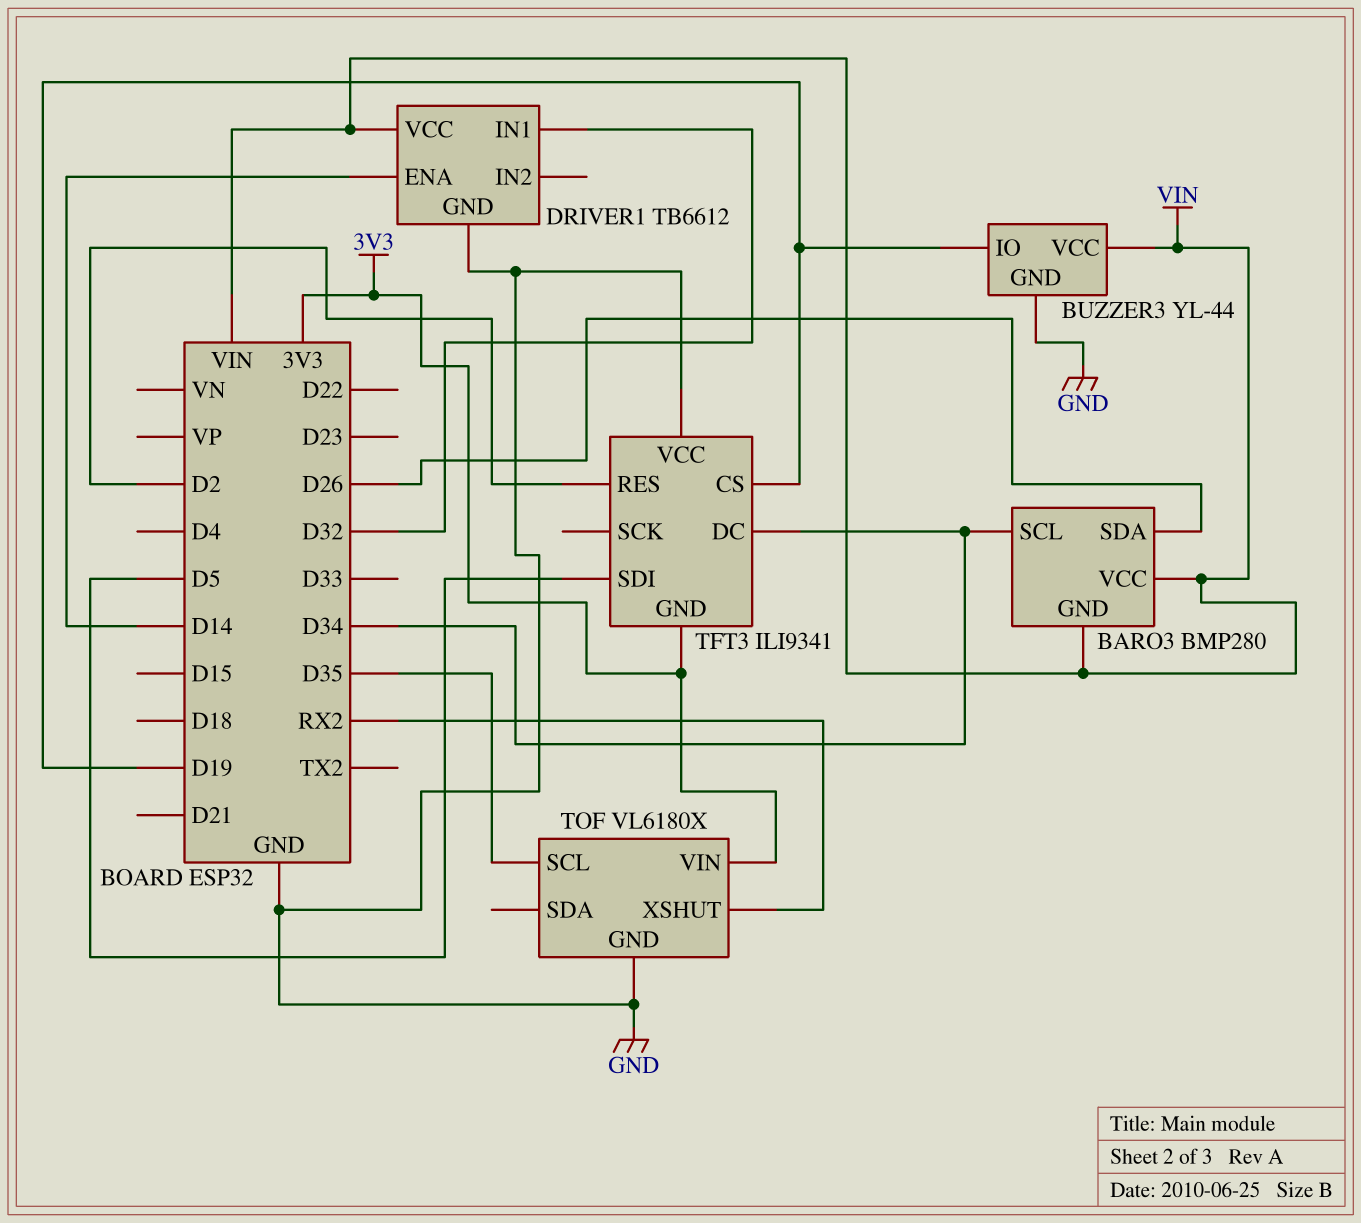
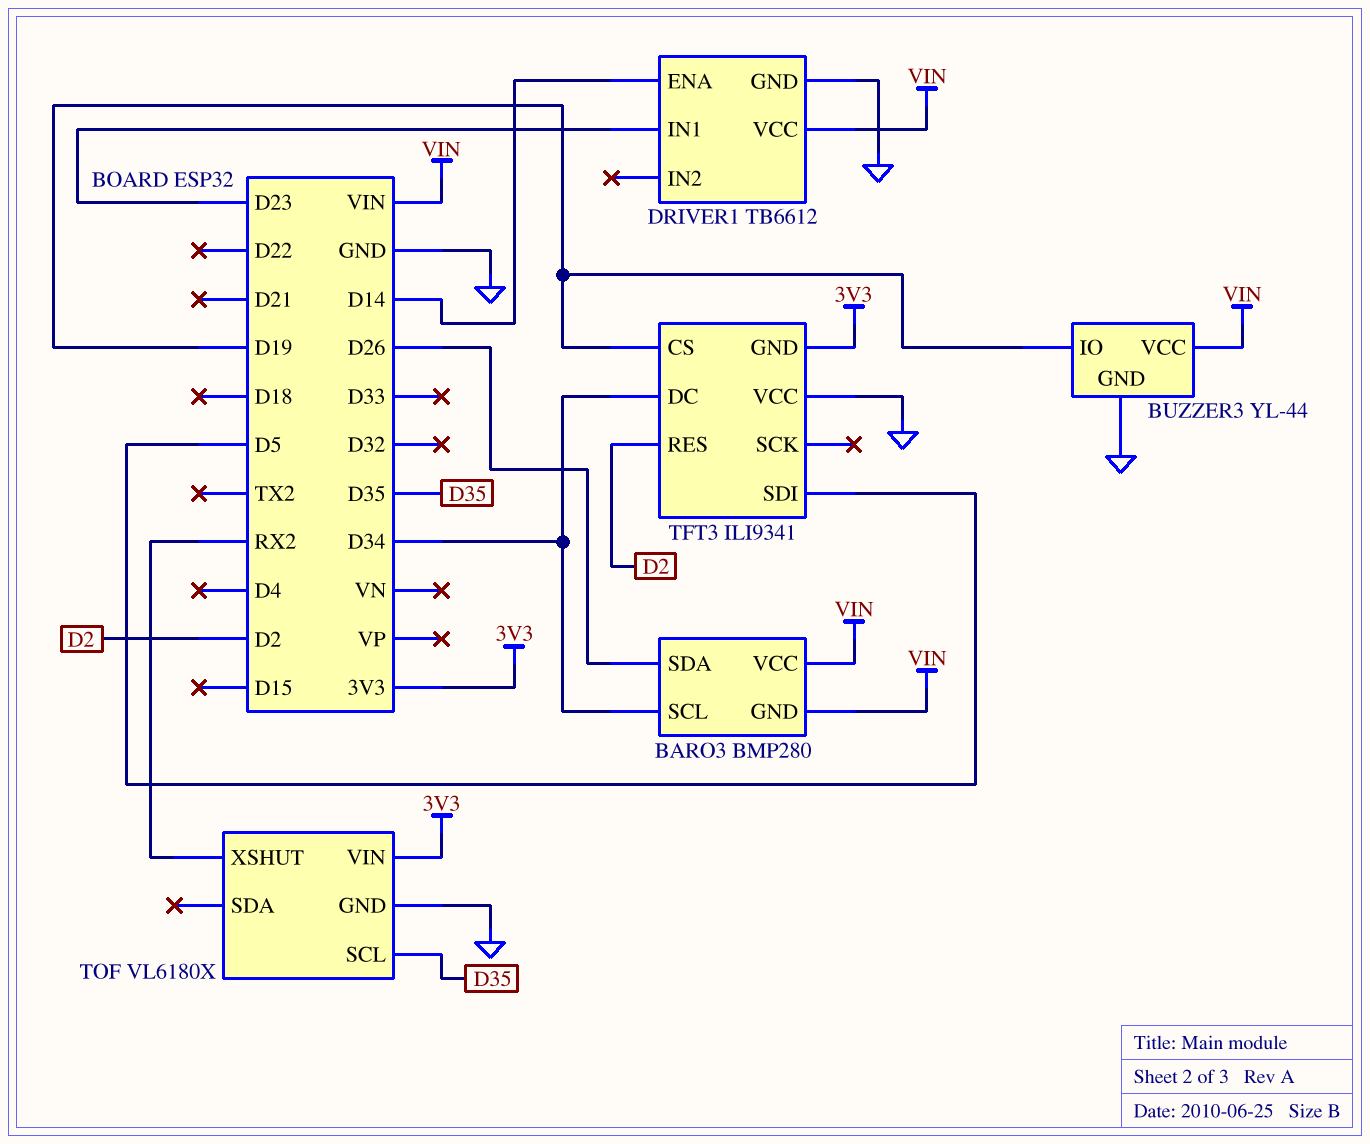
DRIVER1 pin IN1: D32 -> D23

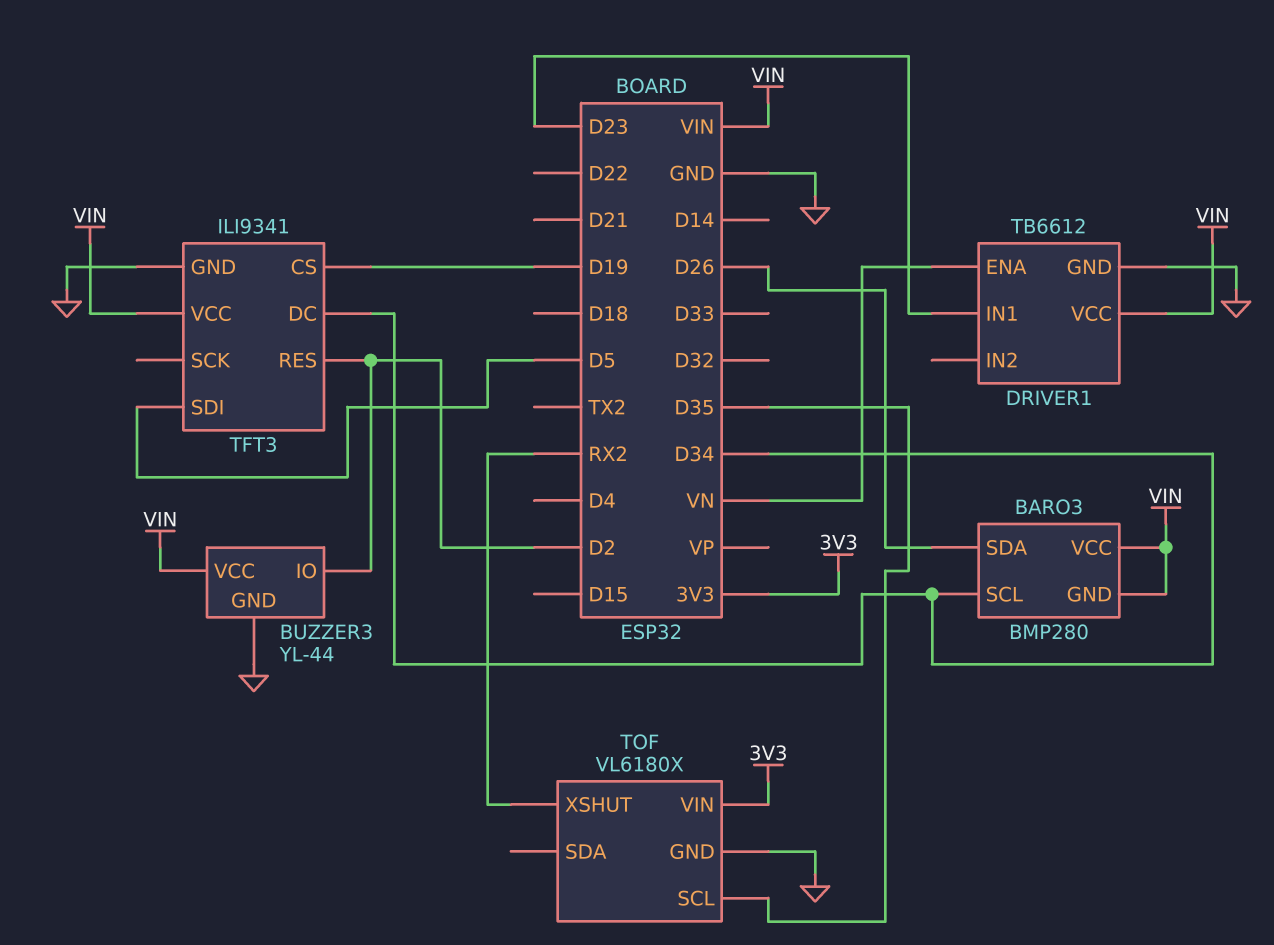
BUZZER3 pin IO: D19 -> D2
DRIVER1 pin ENA: D14 -> VN
TFT3 pin GND: 3V3 -> GND
TFT3 pin VCC: GND -> VIN

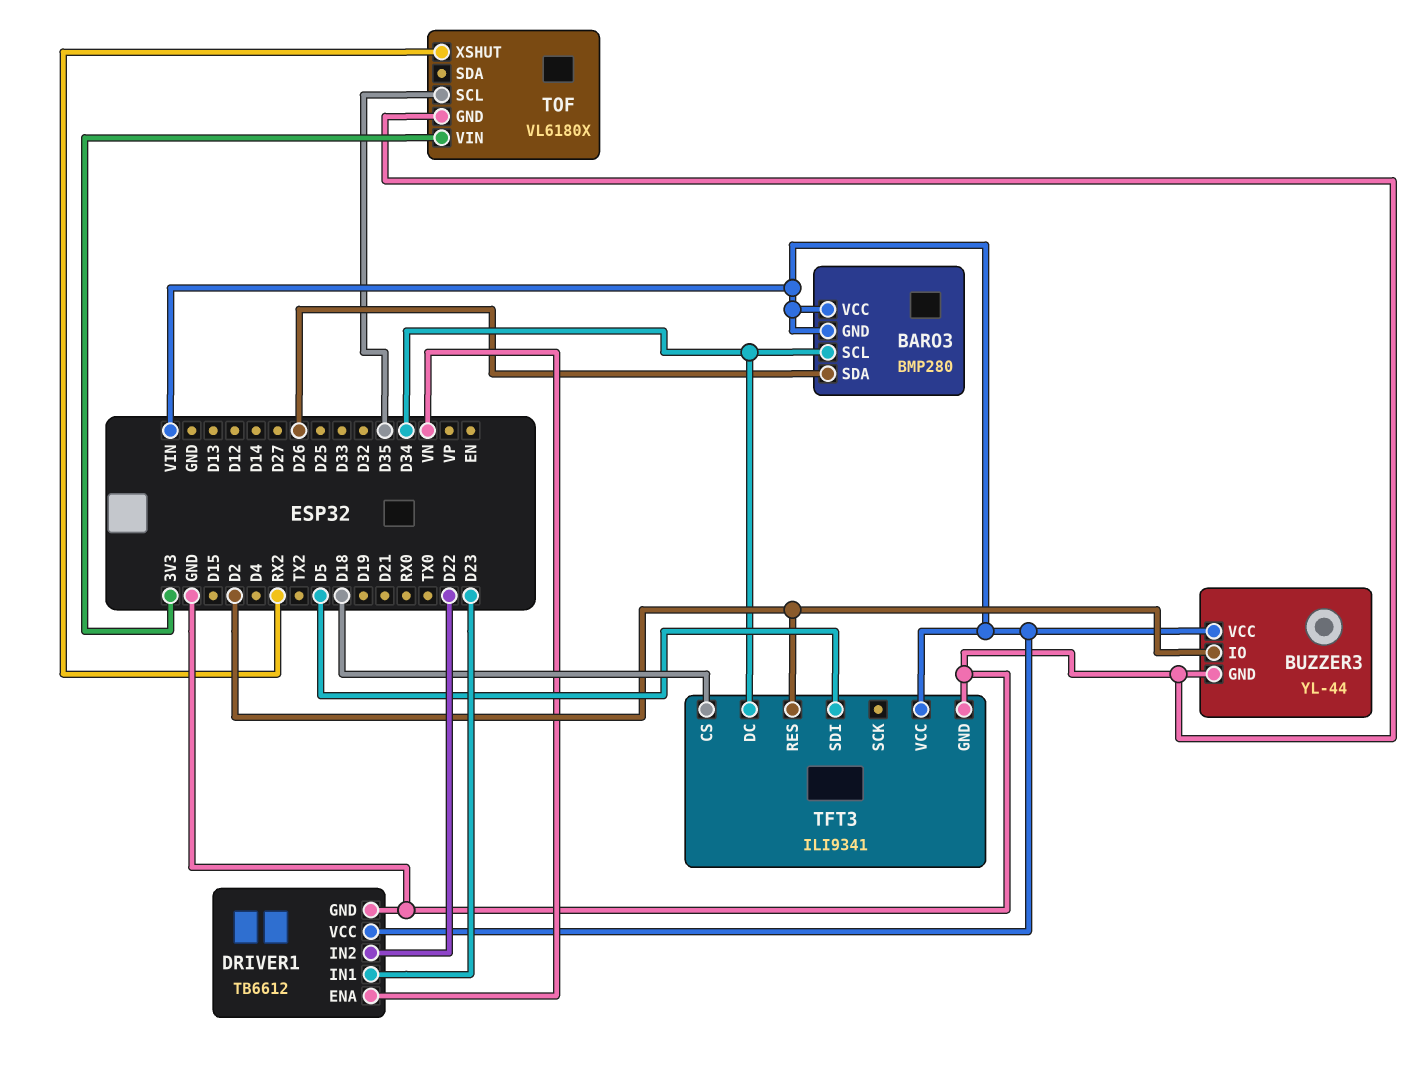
DRIVER1 pin IN2: none -> D22
TFT3 pin CS: D19 -> D18

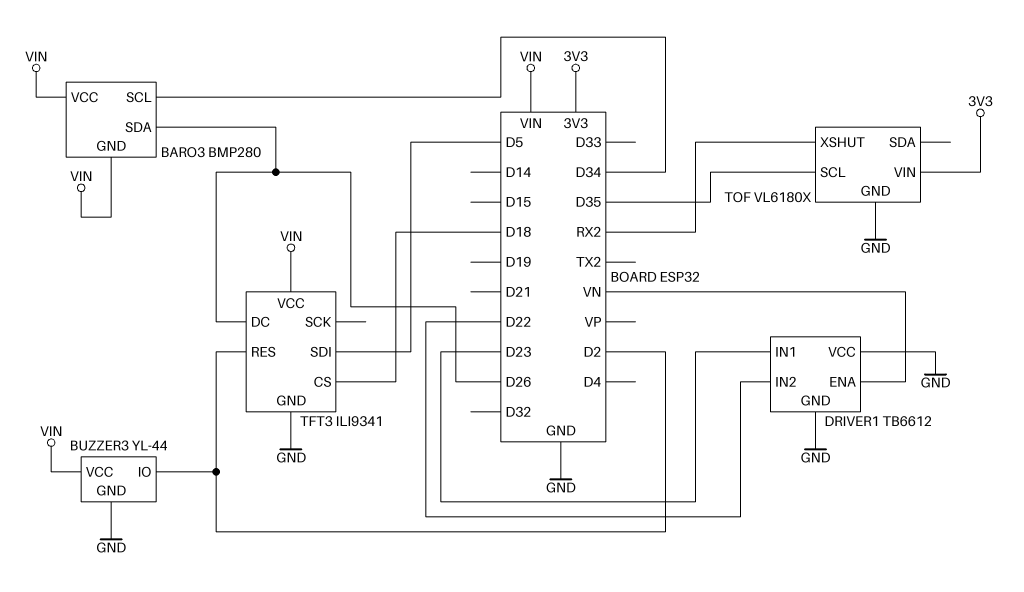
DRIVER1 pin VCC: VIN -> GND
TFT3 pin DC: D34 -> D26

